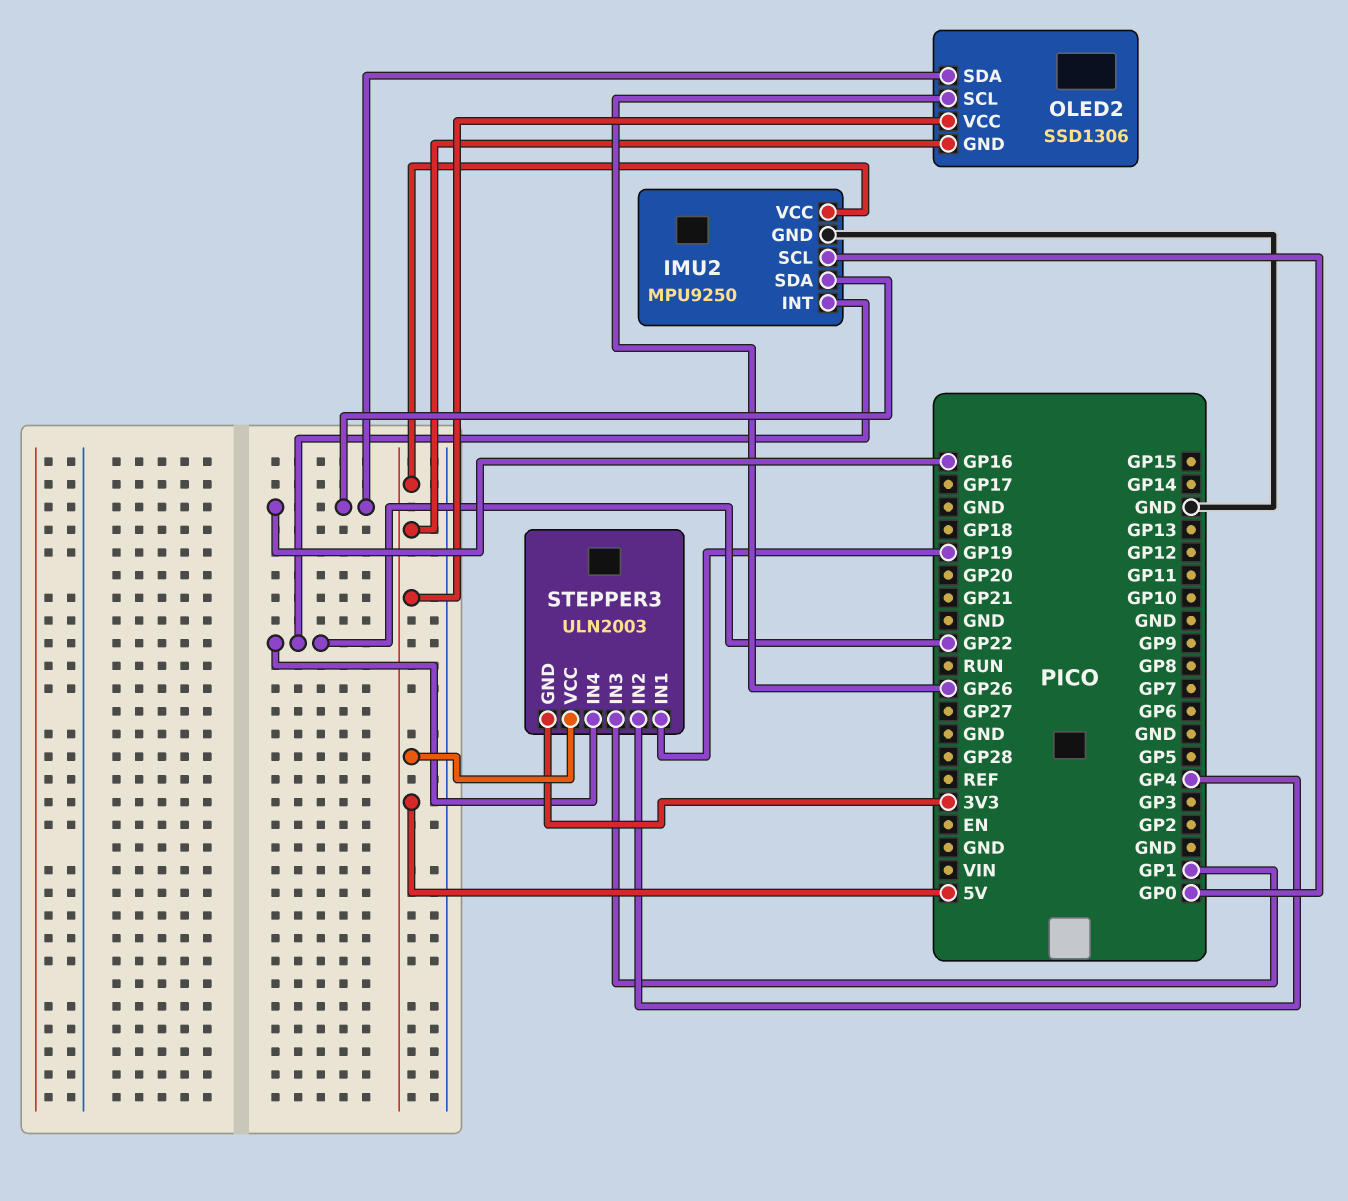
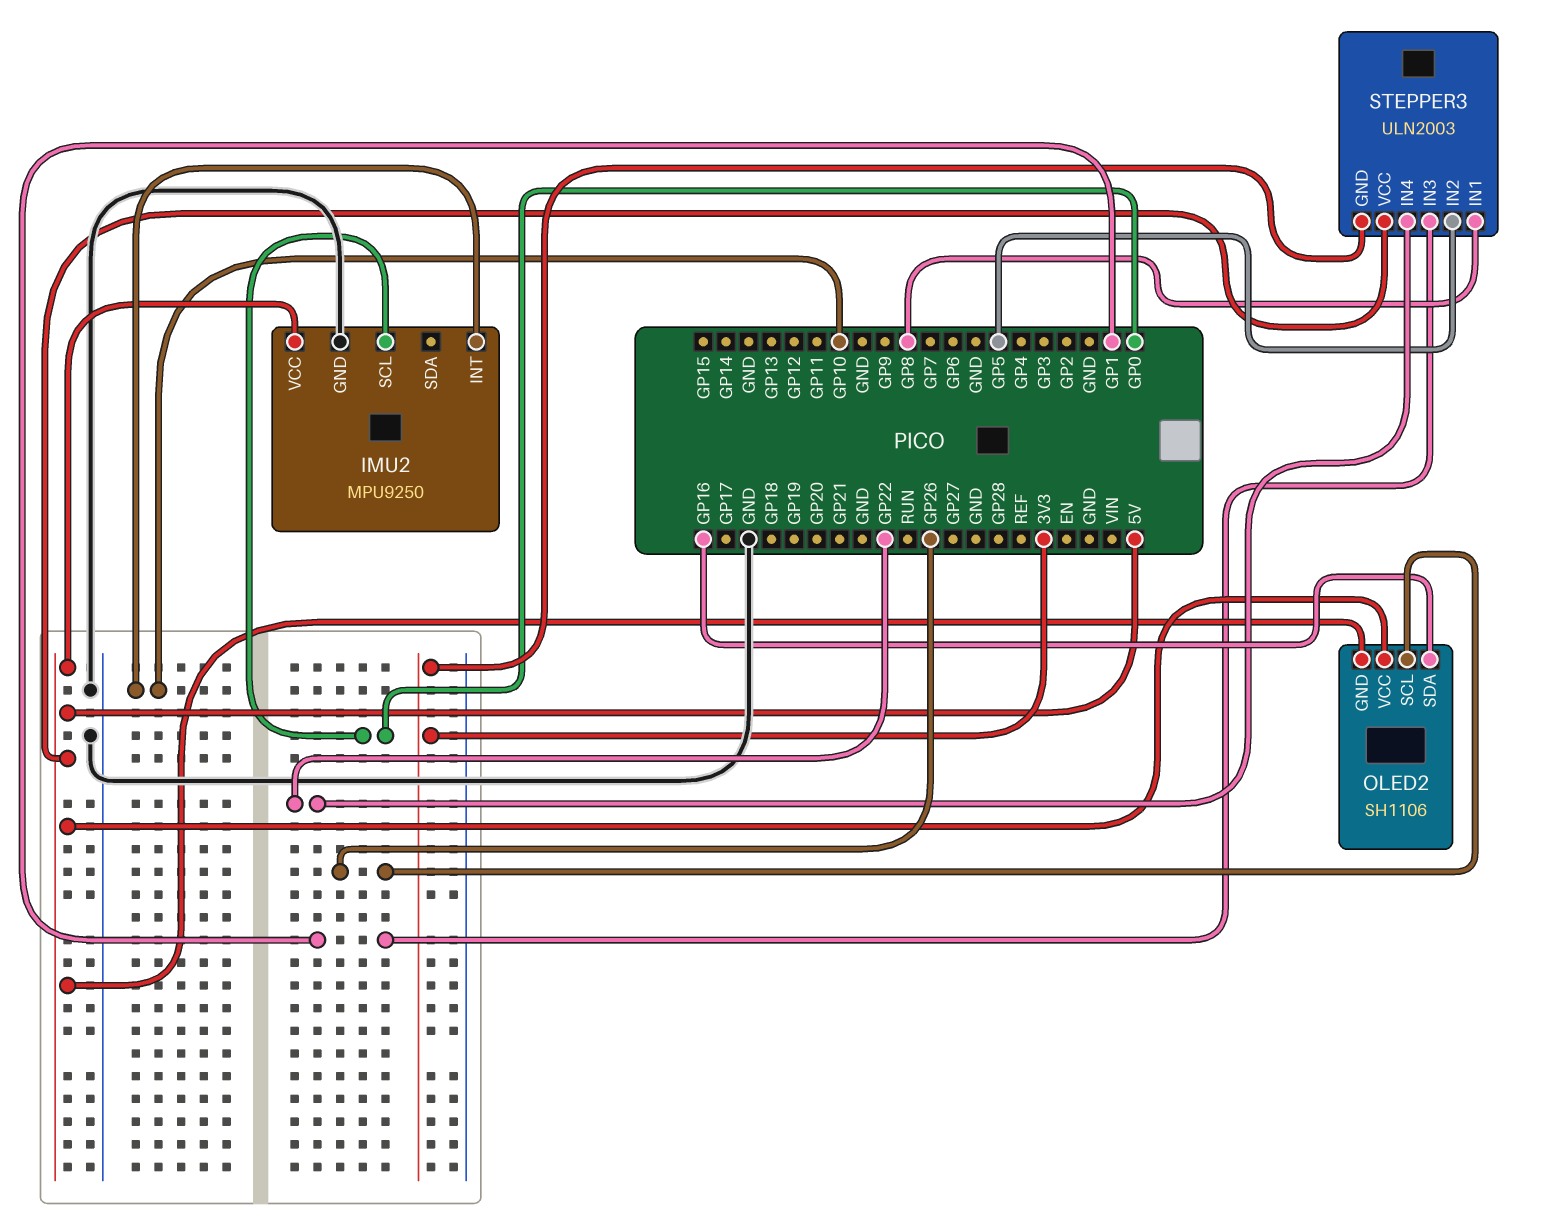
IMU2 pin INT: GP22 -> GP10
IMU2 pin SDA: GP16 -> none
OLED2: SSD1306 -> SH1106
STEPPER3 pin IN1: GP19 -> GP8
STEPPER3 pin IN2: GP4 -> GP5

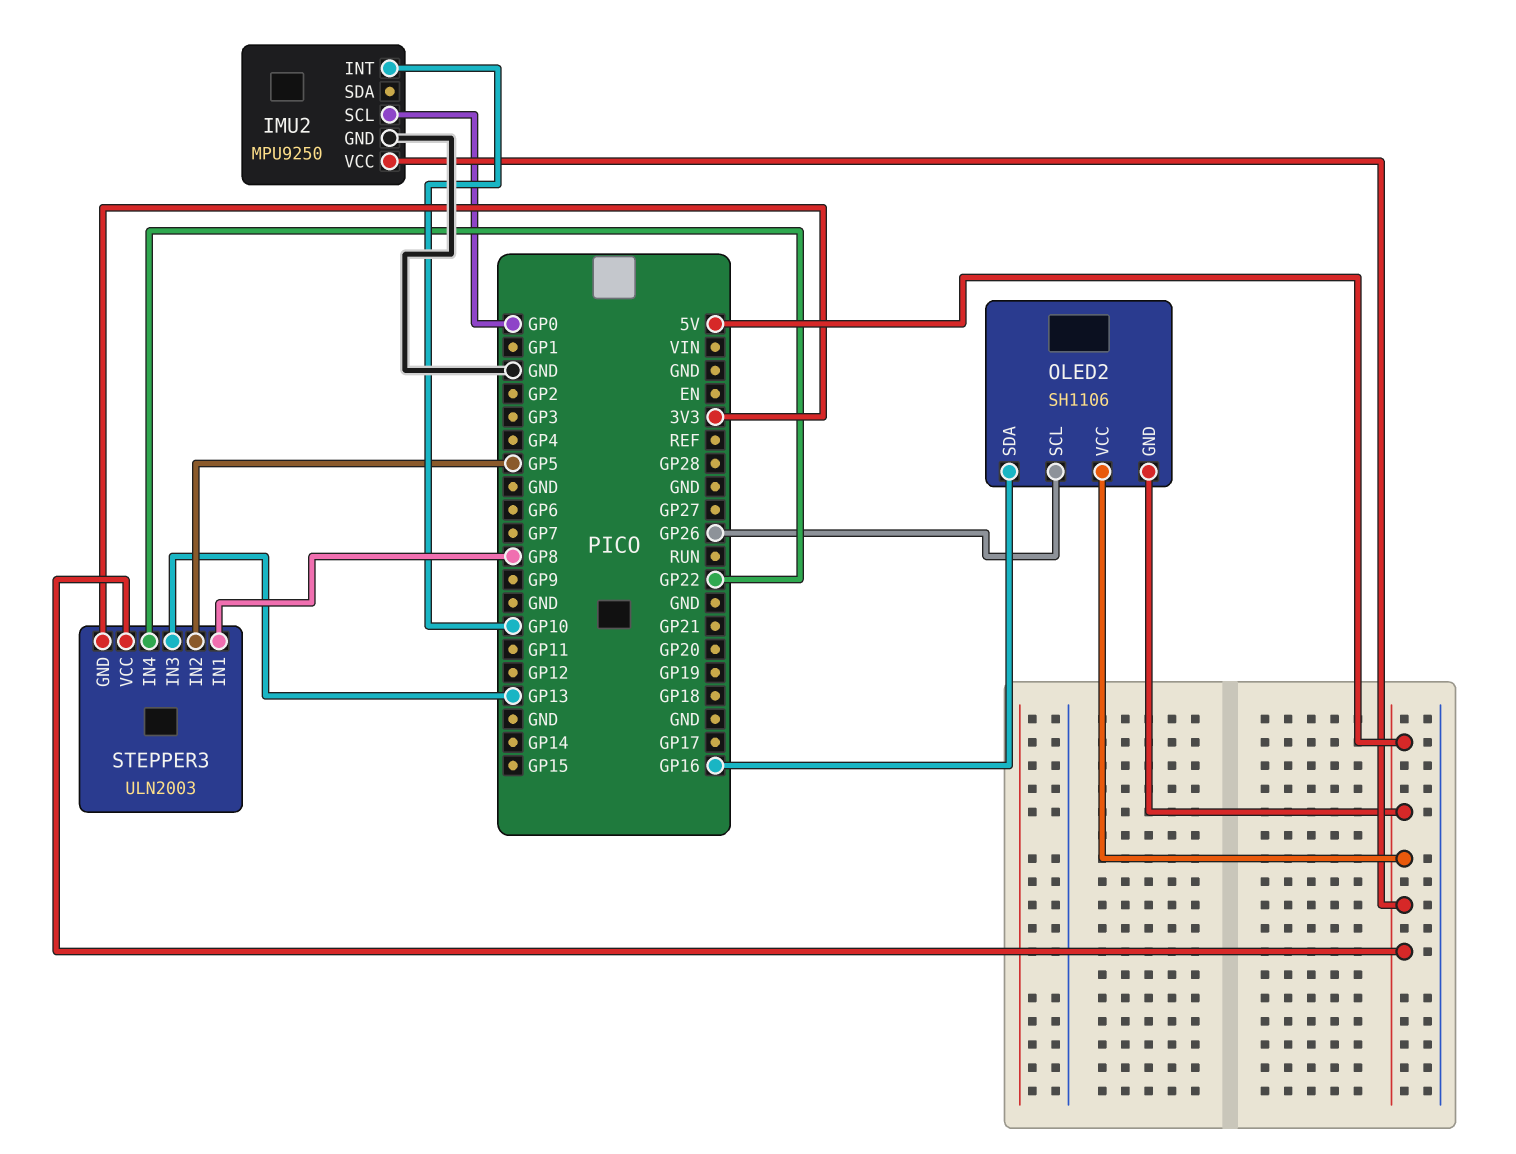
STEPPER3 pin IN3: GP1 -> GP13

